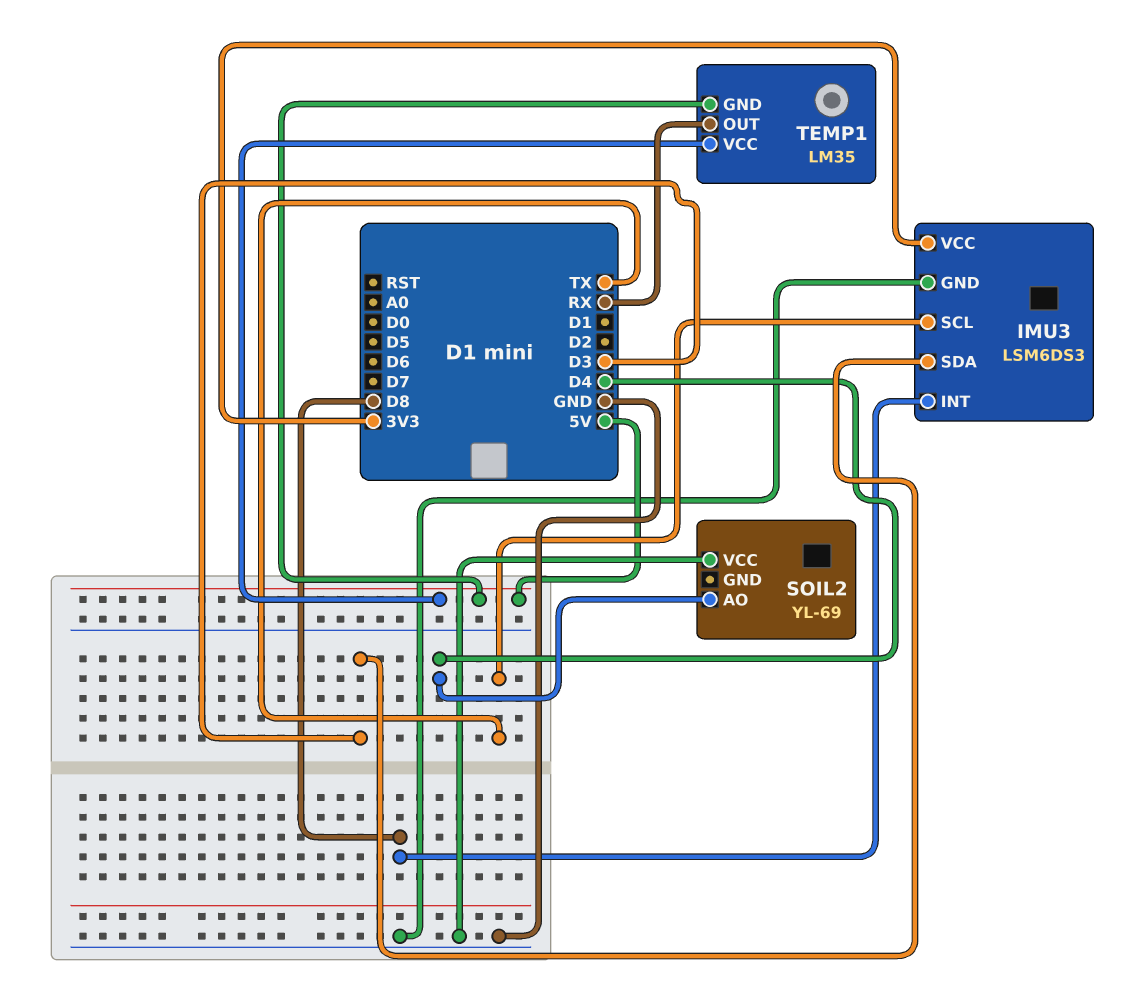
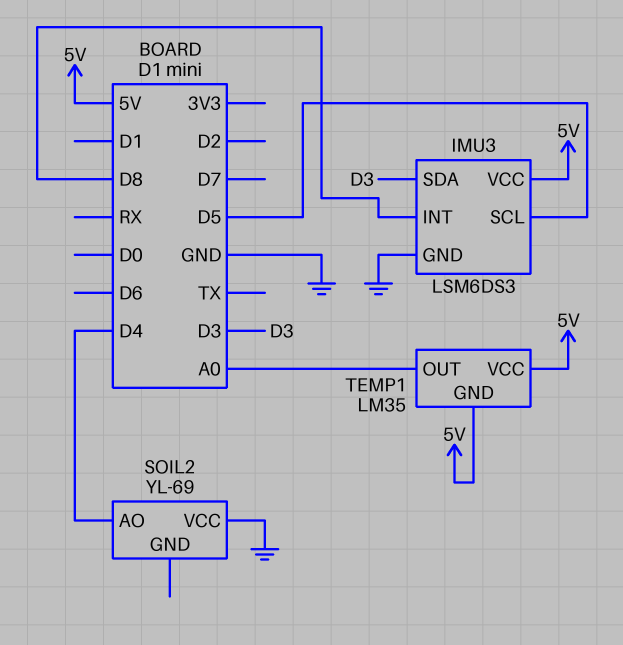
IMU3 pin SCL: TX -> D5
IMU3 pin VCC: 3V3 -> 5V
TEMP1 pin OUT: RX -> A0

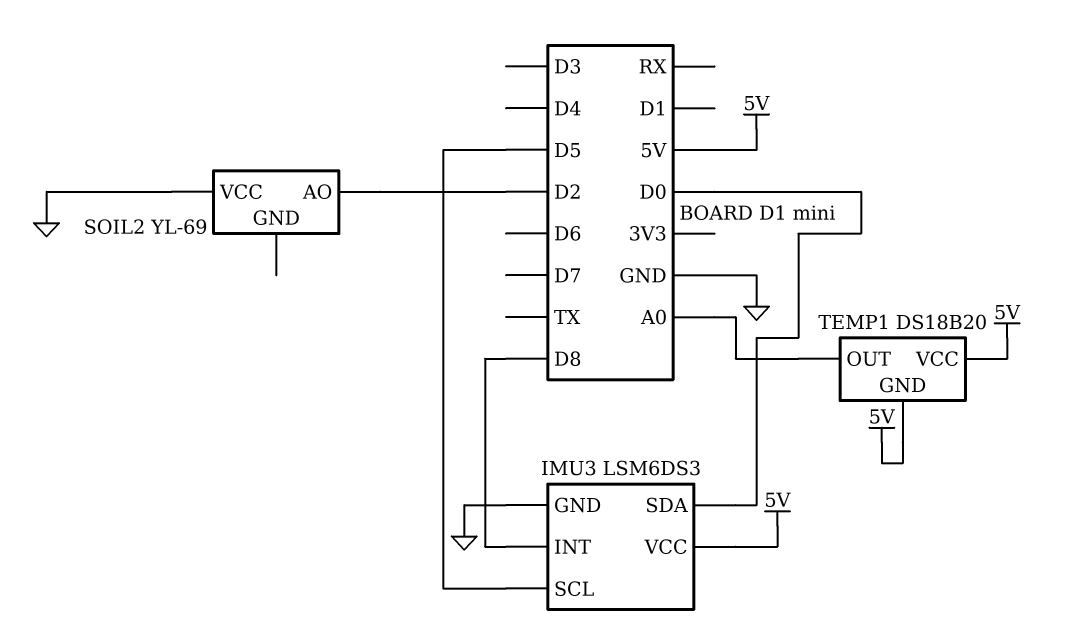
IMU3 pin SDA: D3 -> D0
SOIL2 pin AO: D4 -> D2
TEMP1: LM35 -> DS18B20

